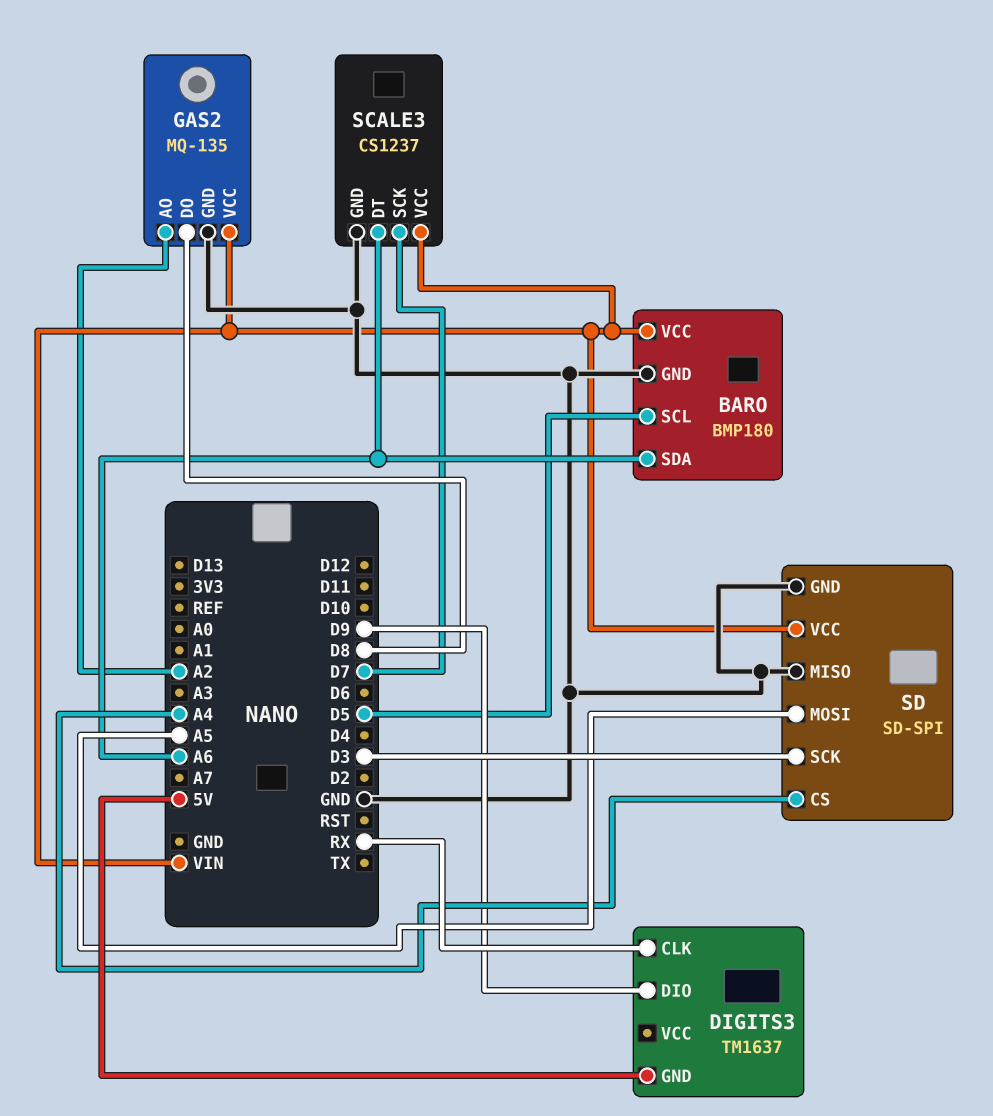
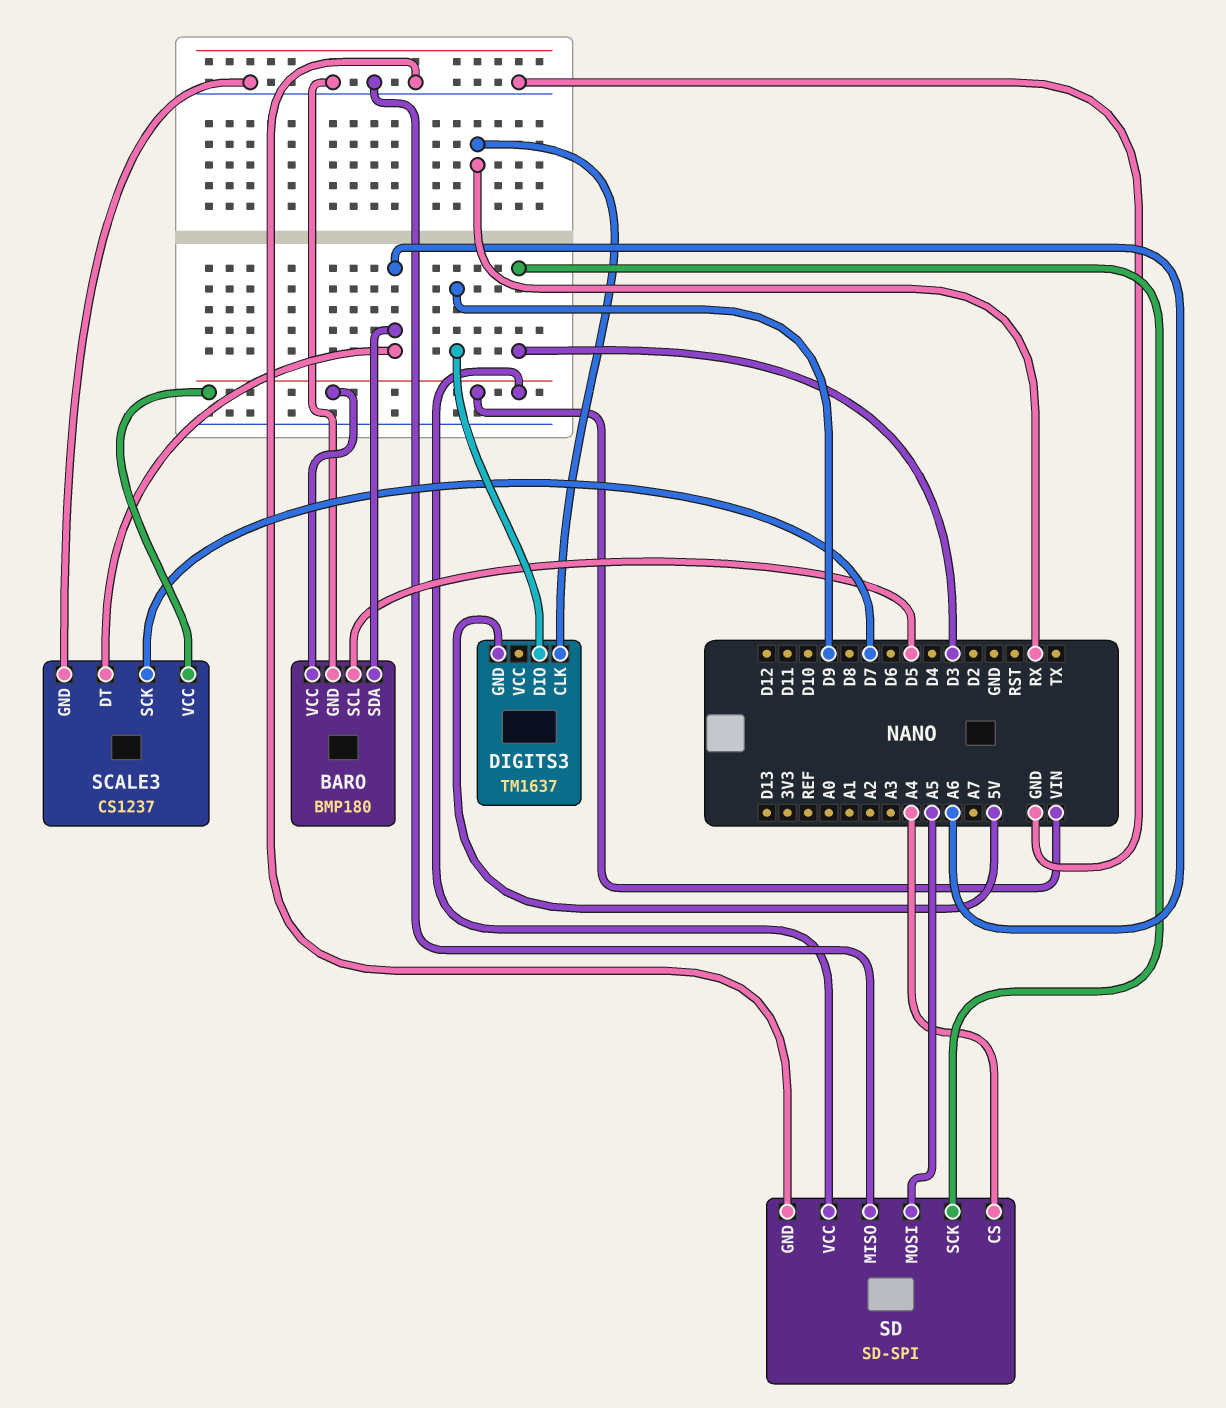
GAS2: MQ-135 -> none
GAS2 pin AO: A2 -> none
GAS2 pin DO: D8 -> none
GAS2 pin GND: GND -> none
GAS2 pin VCC: VIN -> none

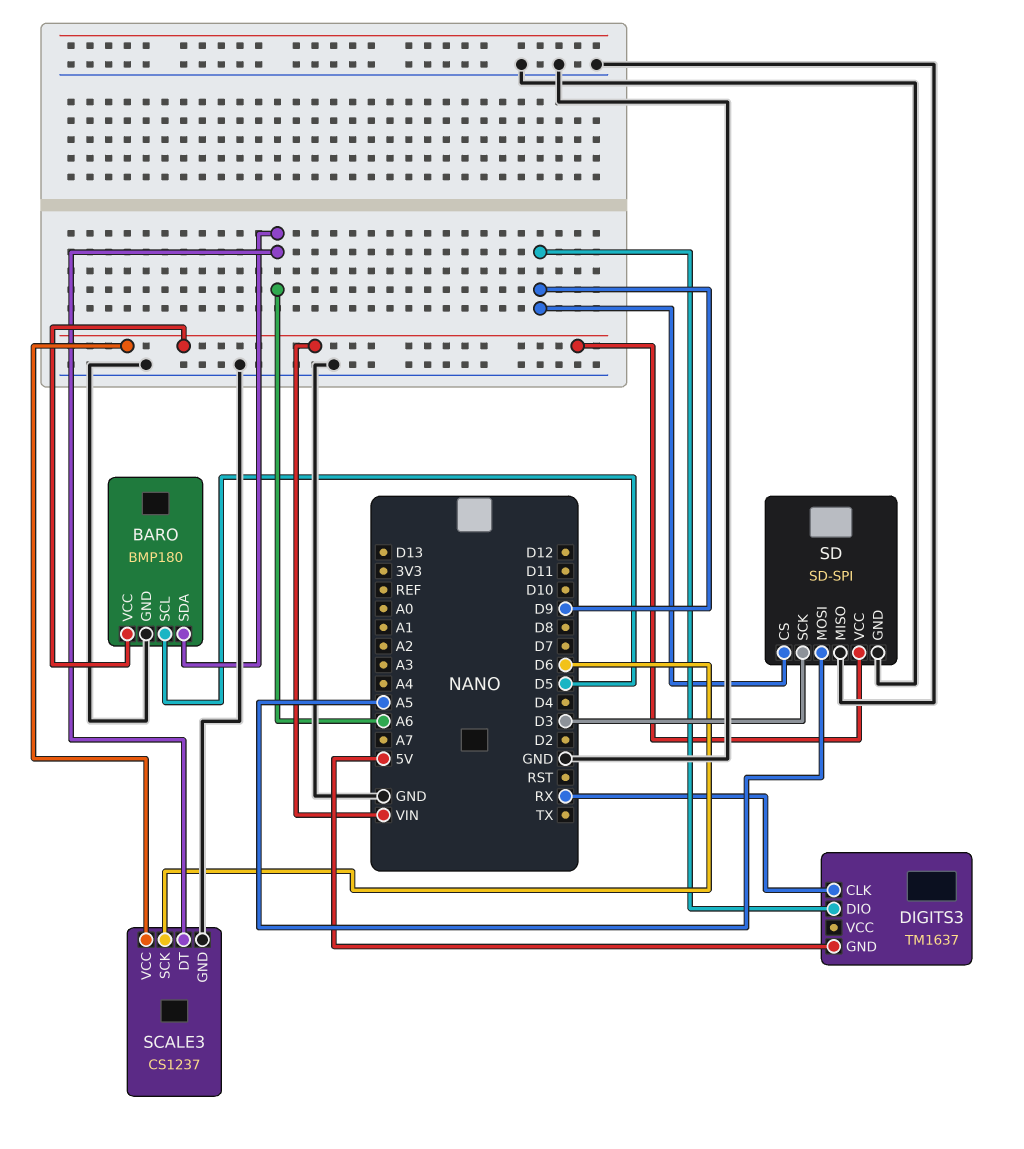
SCALE3 pin SCK: D7 -> D6
SD pin CS: A4 -> D9

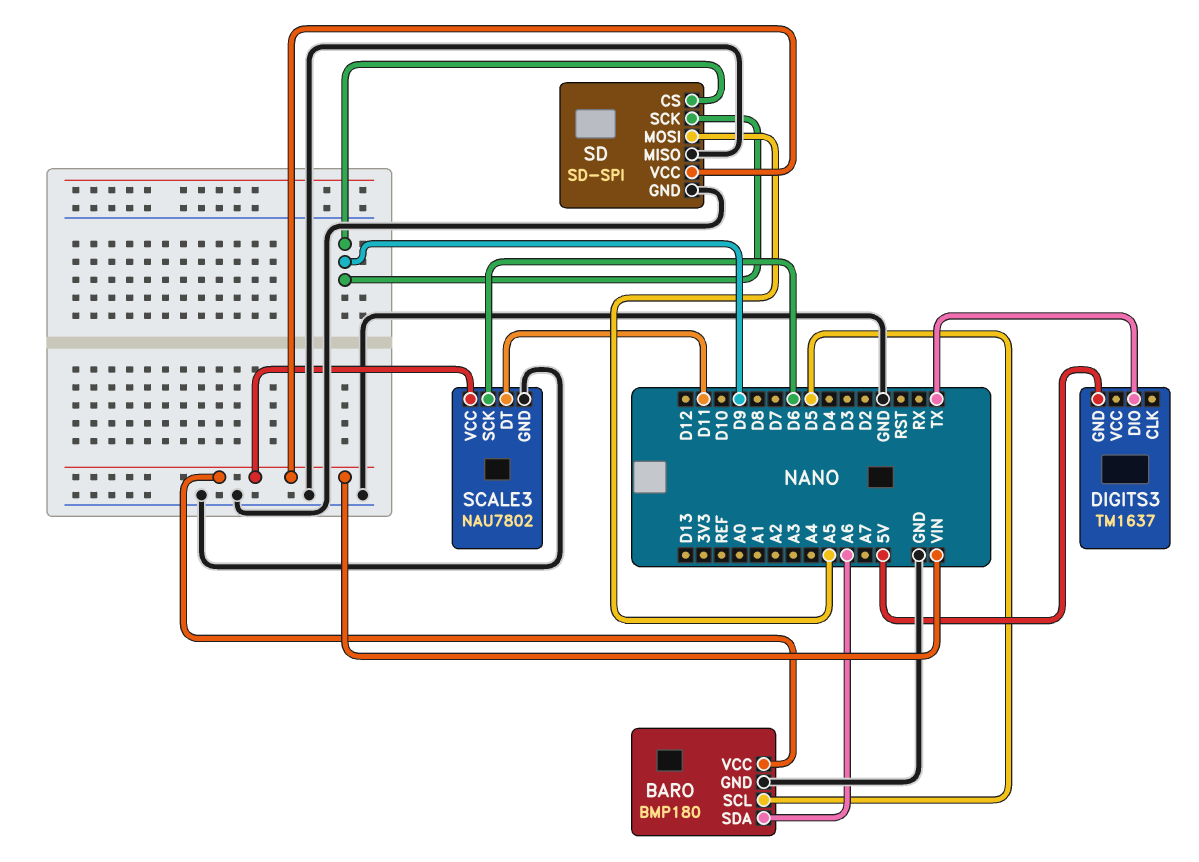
DIGITS3 pin CLK: RX -> none
DIGITS3 pin DIO: D9 -> TX
SCALE3: CS1237 -> NAU7802
SCALE3 pin DT: A6 -> D11
SD pin SCK: D3 -> D9

